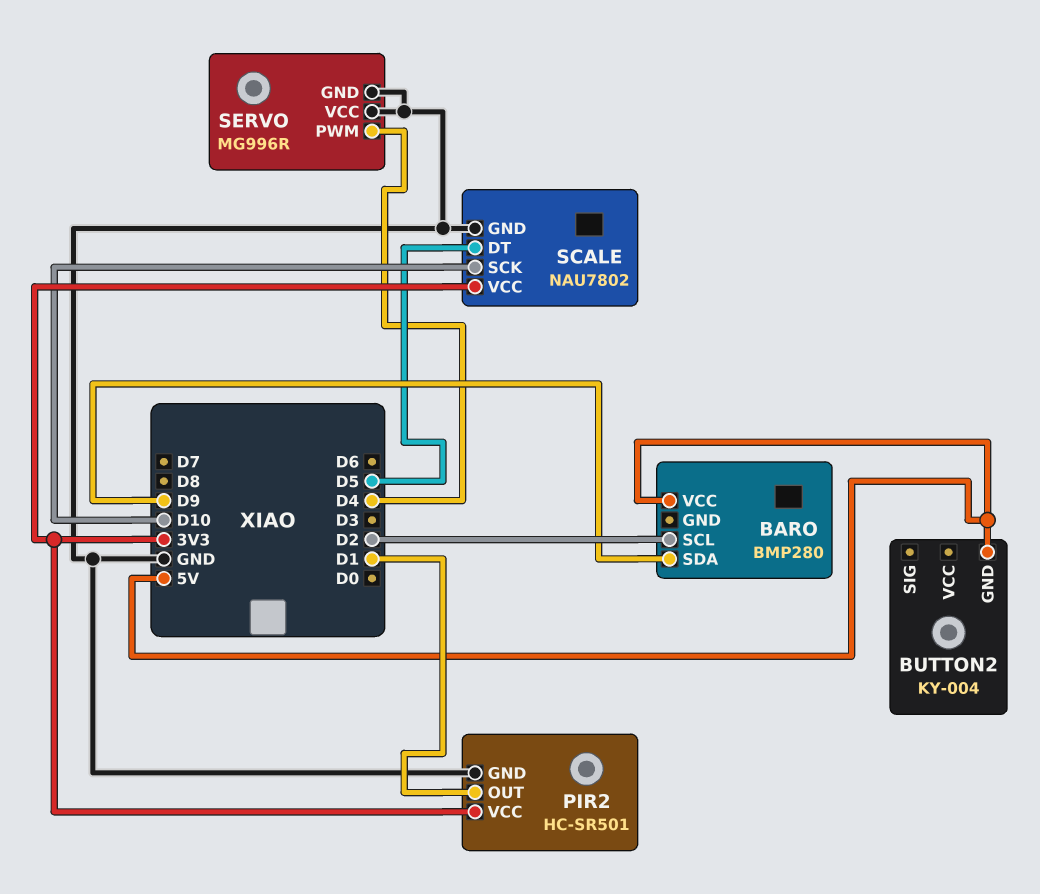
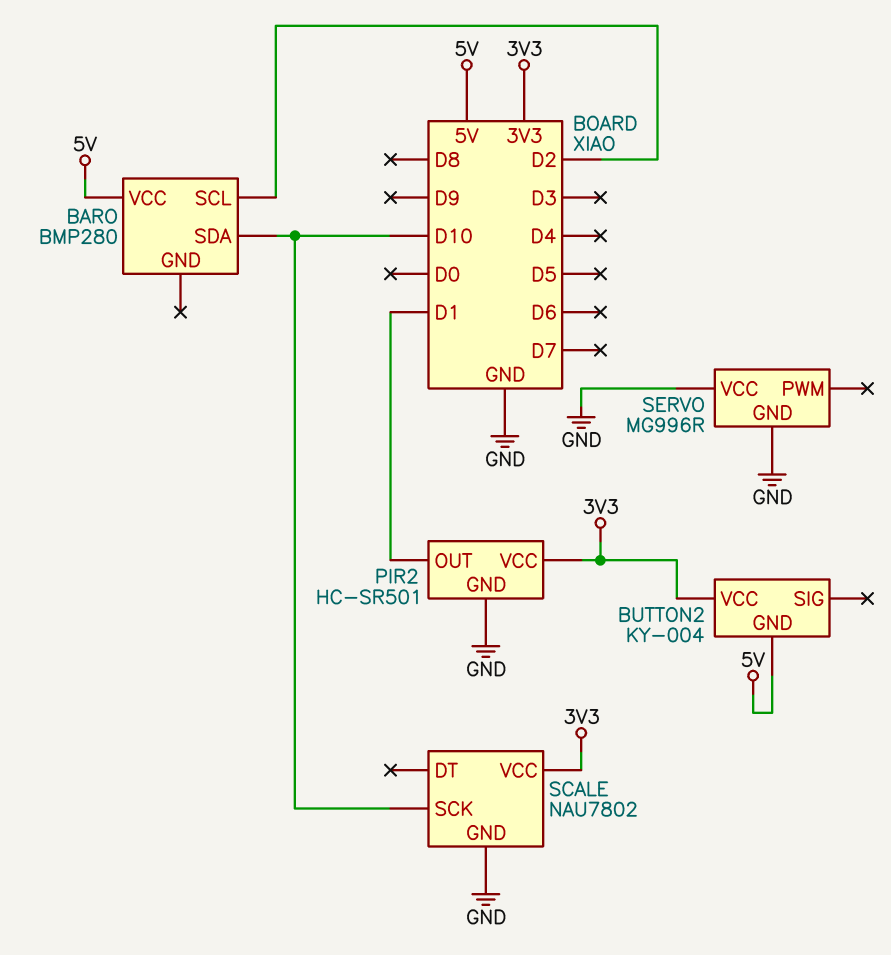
BARO pin SDA: D9 -> D10
BUTTON2 pin VCC: none -> 3V3
SCALE pin DT: D5 -> none
SERVO pin PWM: D4 -> none

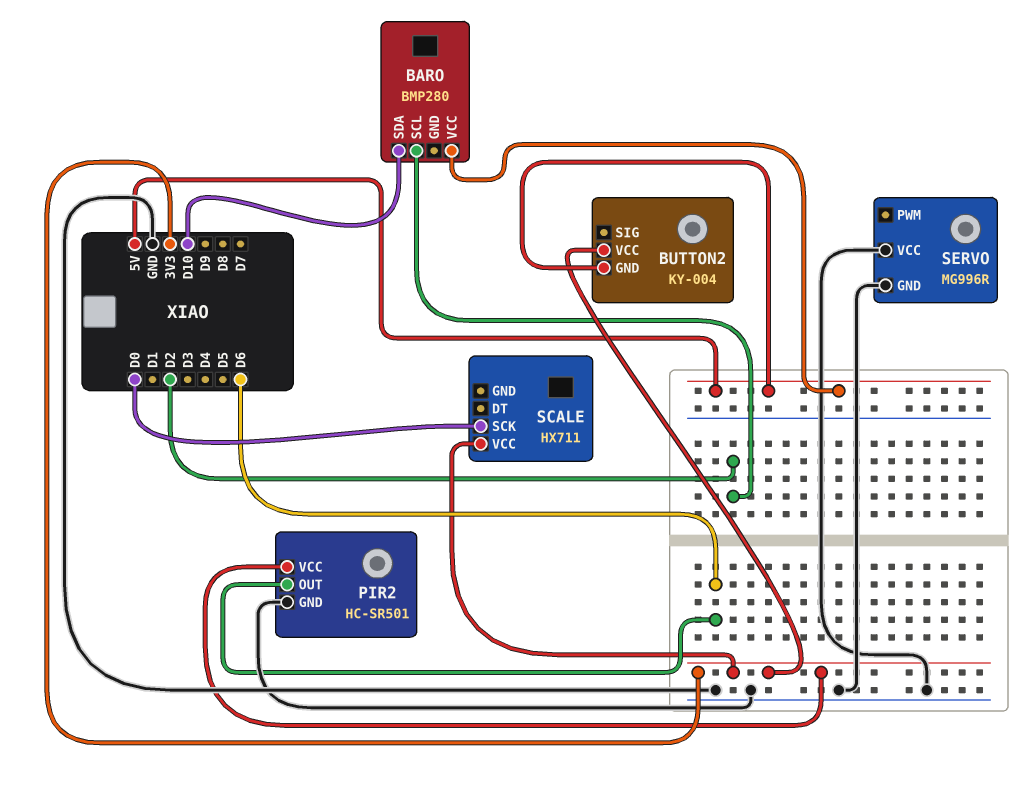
PIR2 pin OUT: D1 -> D6
SCALE: NAU7802 -> HX711
SCALE pin GND: GND -> none
SCALE pin SCK: D10 -> D0

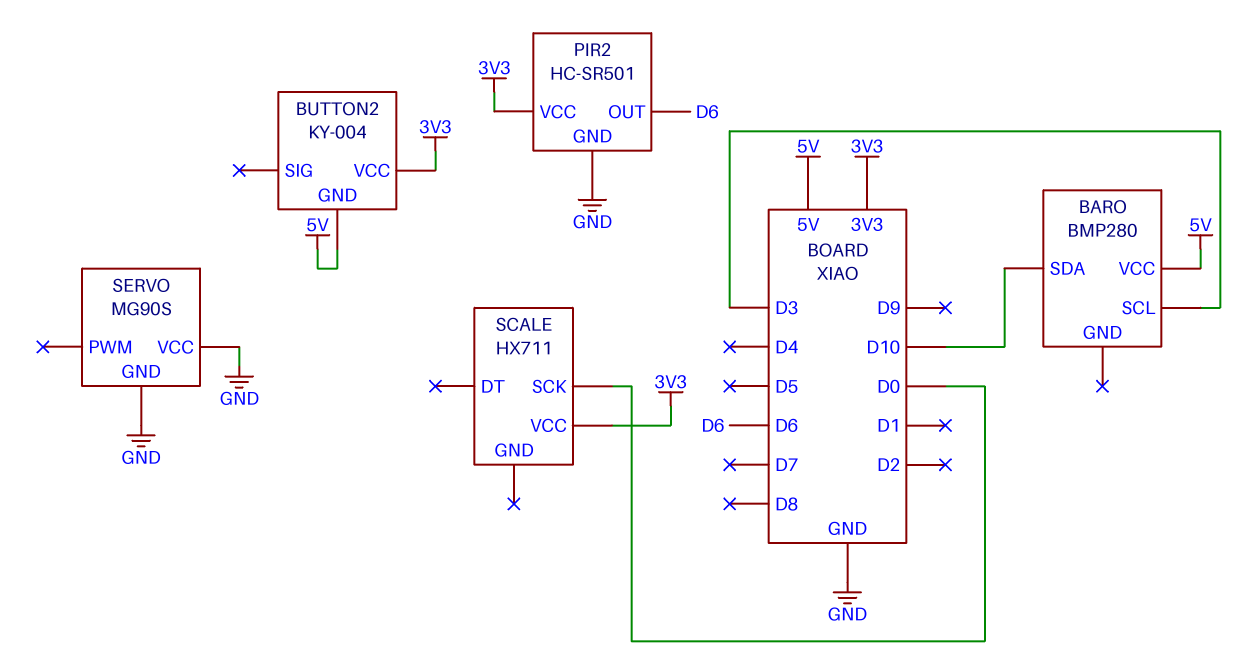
BARO pin SCL: D2 -> D3
SERVO: MG996R -> MG90S

